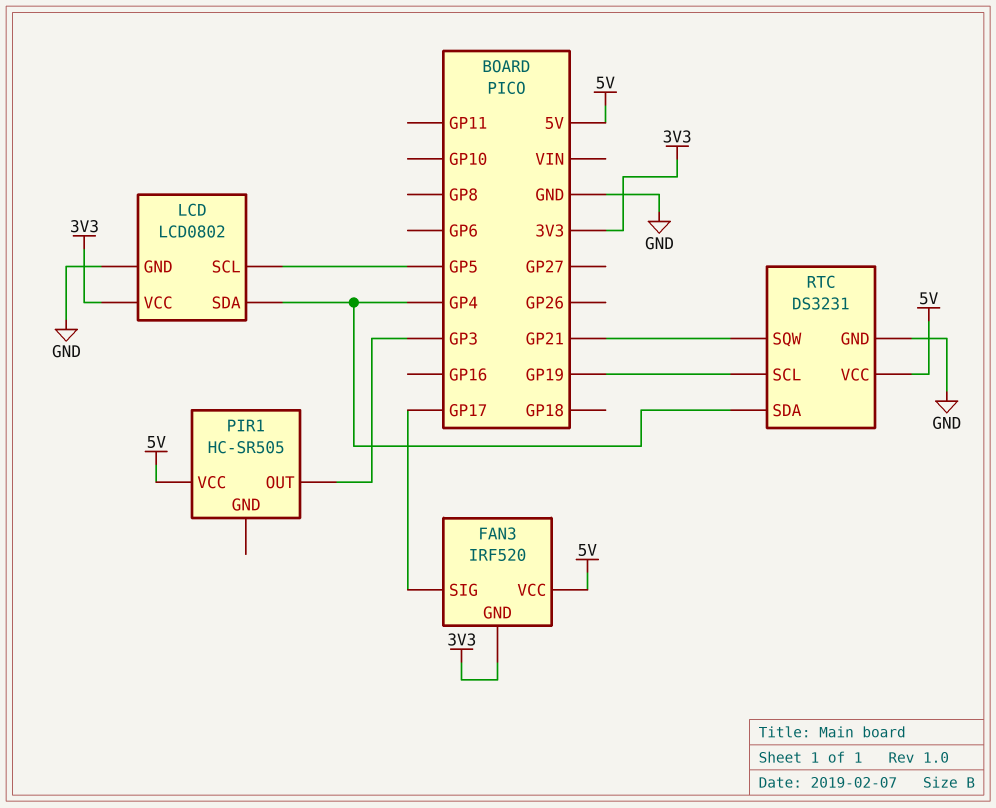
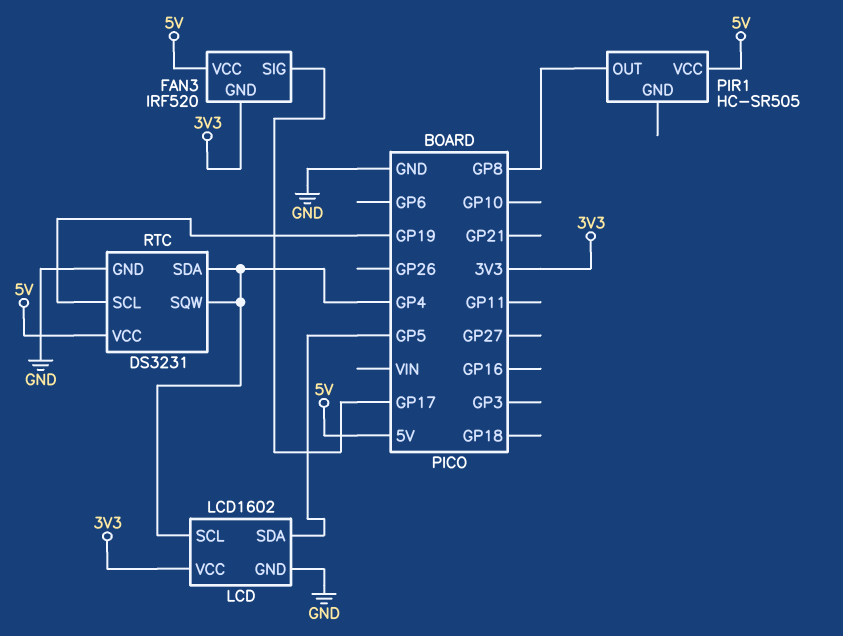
LCD: LCD0802 -> LCD1602
LCD pin SCL: GP5 -> GP4
LCD pin SDA: GP4 -> GP5
PIR1 pin OUT: GP3 -> GP8
RTC pin SQW: GP21 -> GP4

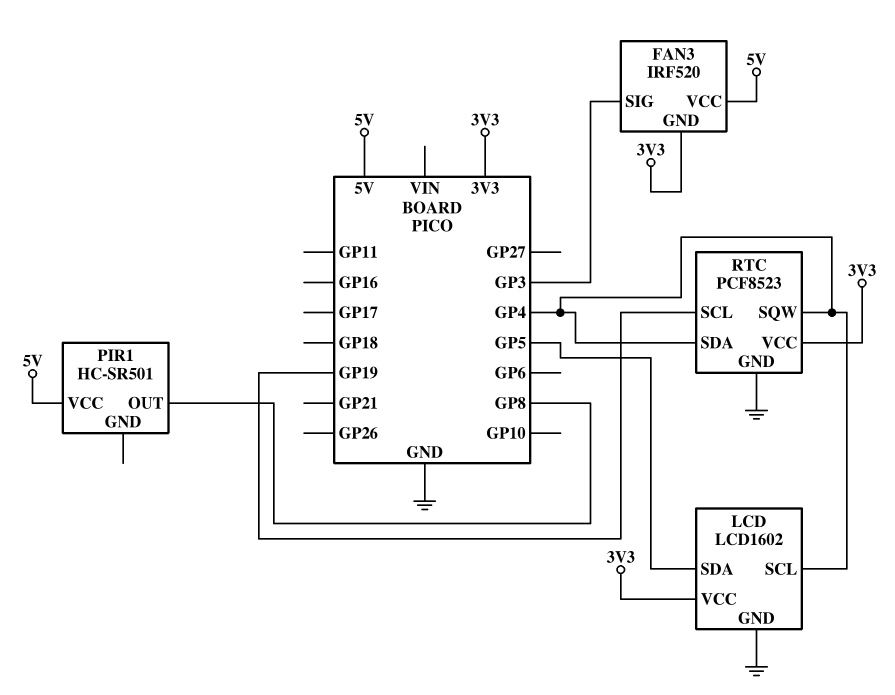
FAN3 pin SIG: GP17 -> GP3
PIR1: HC-SR505 -> HC-SR501
RTC: DS3231 -> PCF8523
RTC pin VCC: 5V -> 3V3

